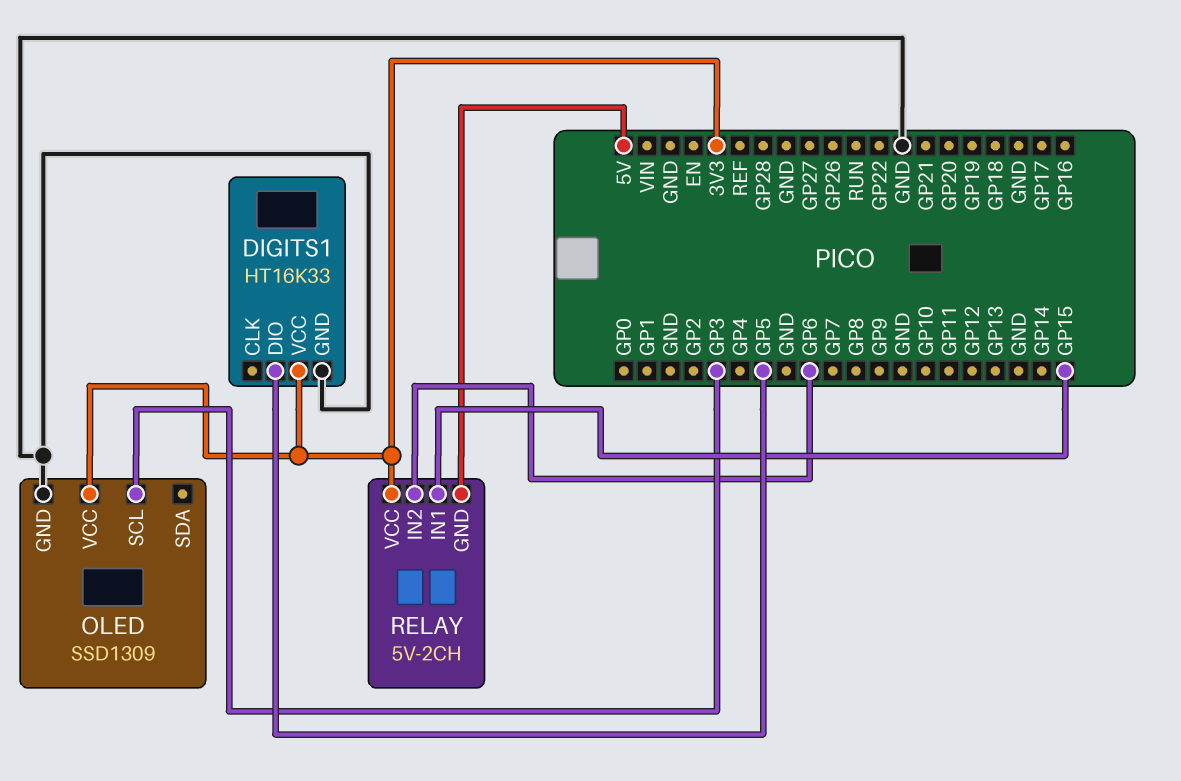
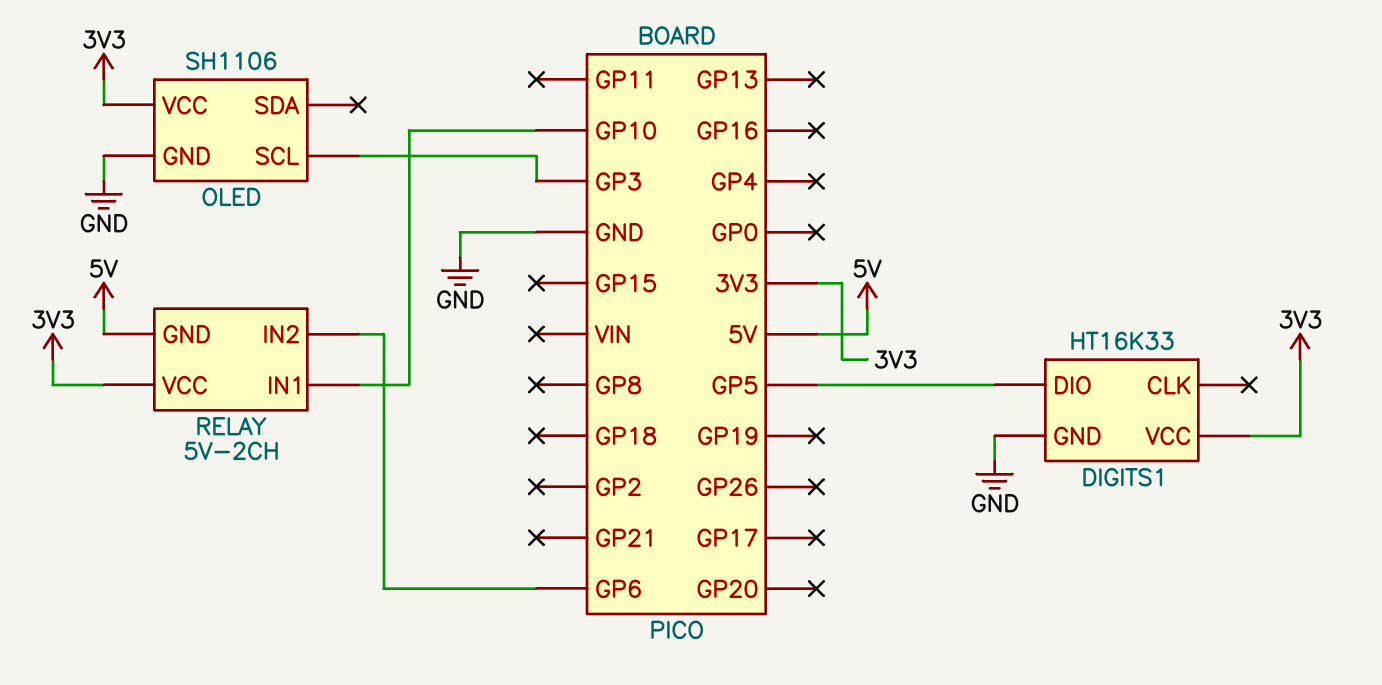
OLED: SSD1309 -> SH1106
RELAY pin IN1: GP15 -> GP10

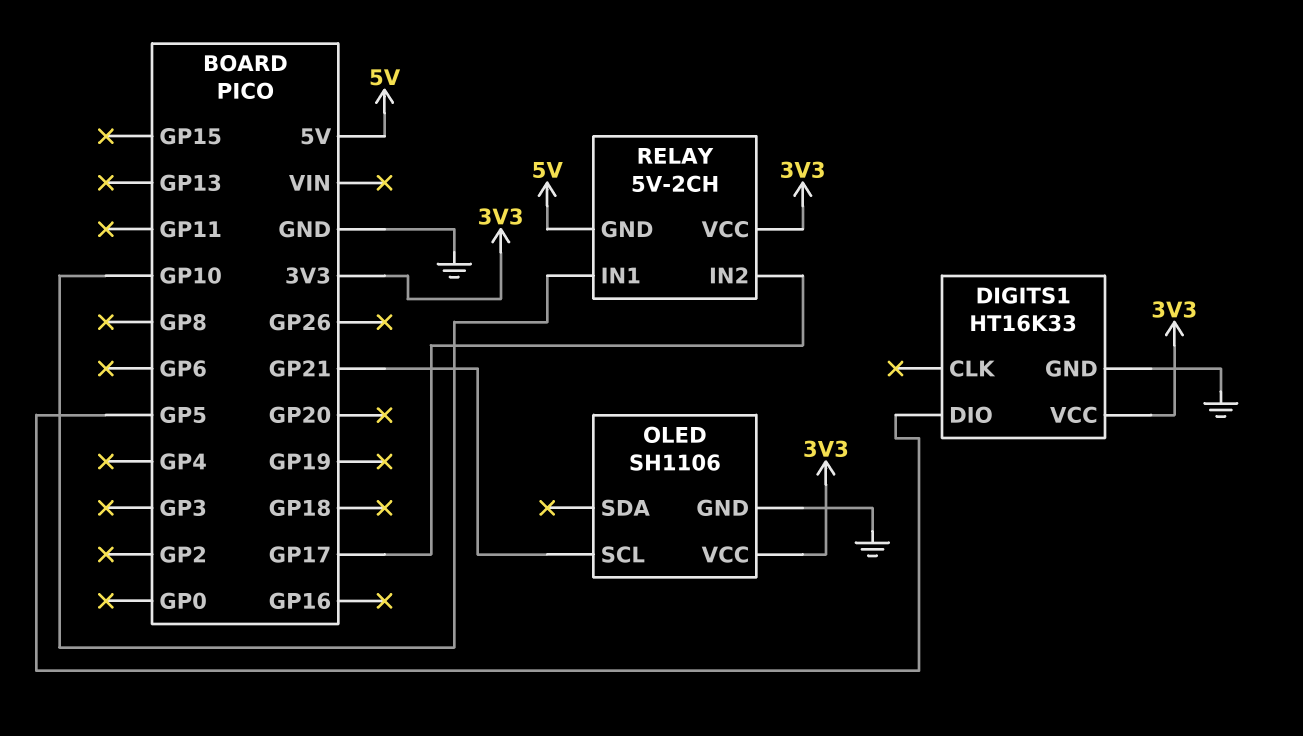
OLED pin SCL: GP3 -> GP21
RELAY pin IN2: GP6 -> GP17

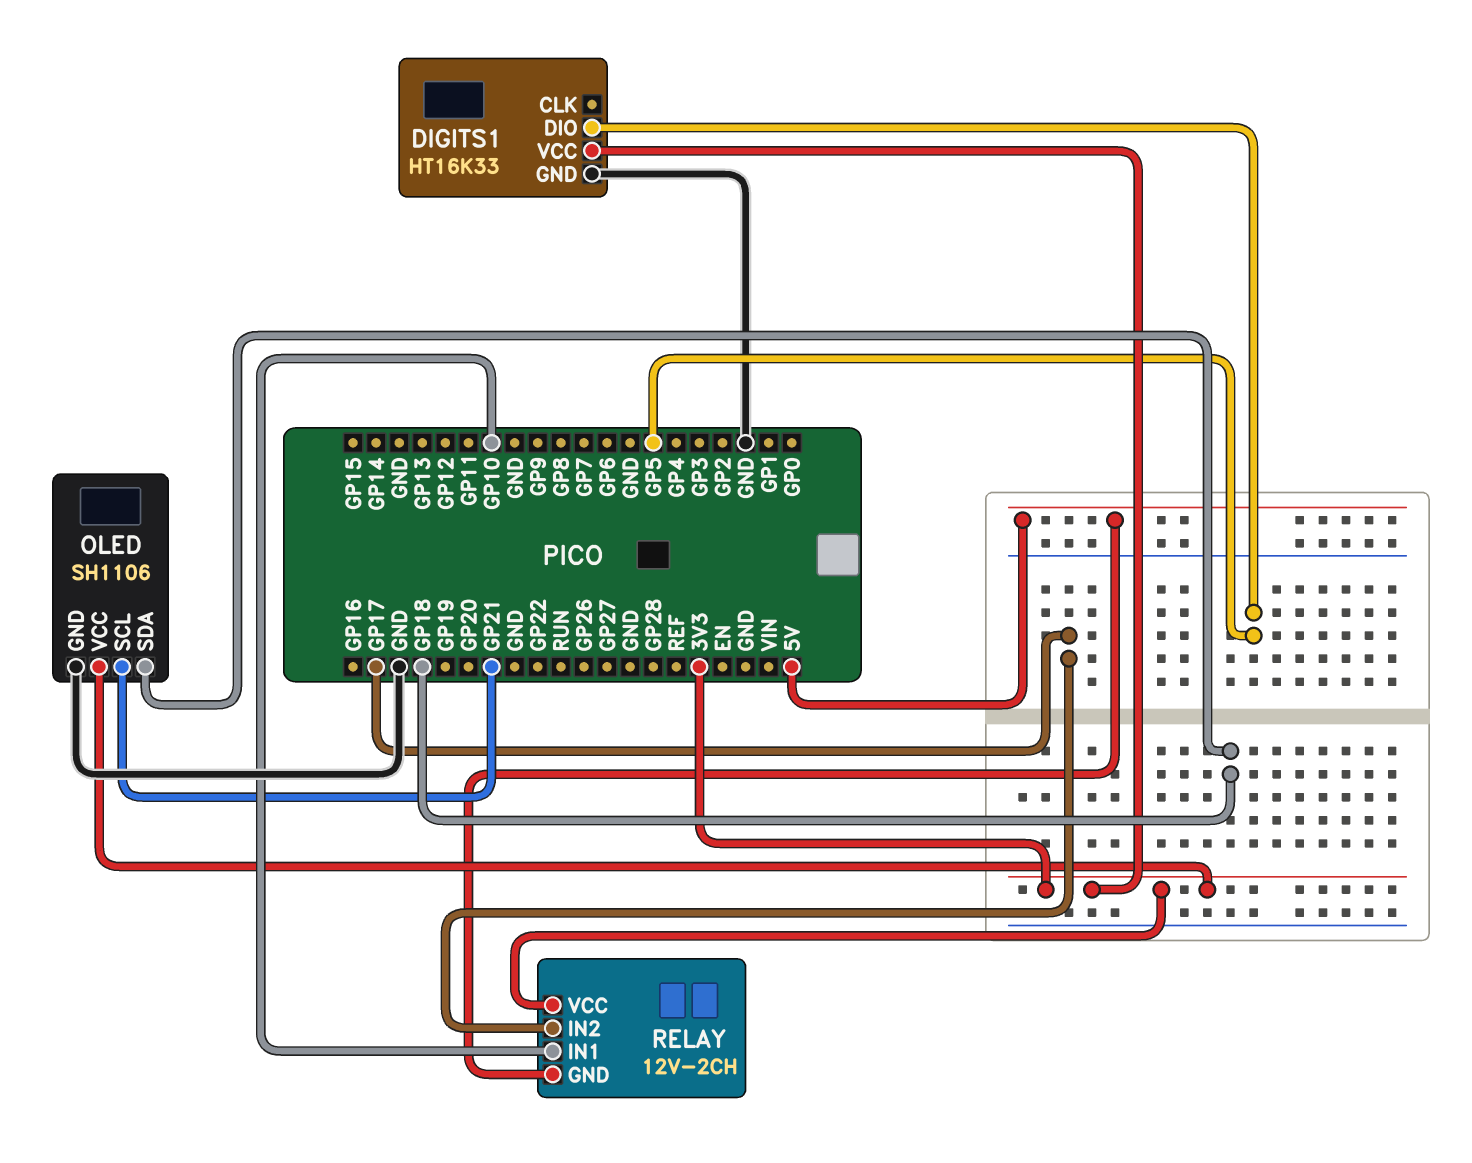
OLED pin SDA: none -> GP18
RELAY: 5V-2CH -> 12V-2CH

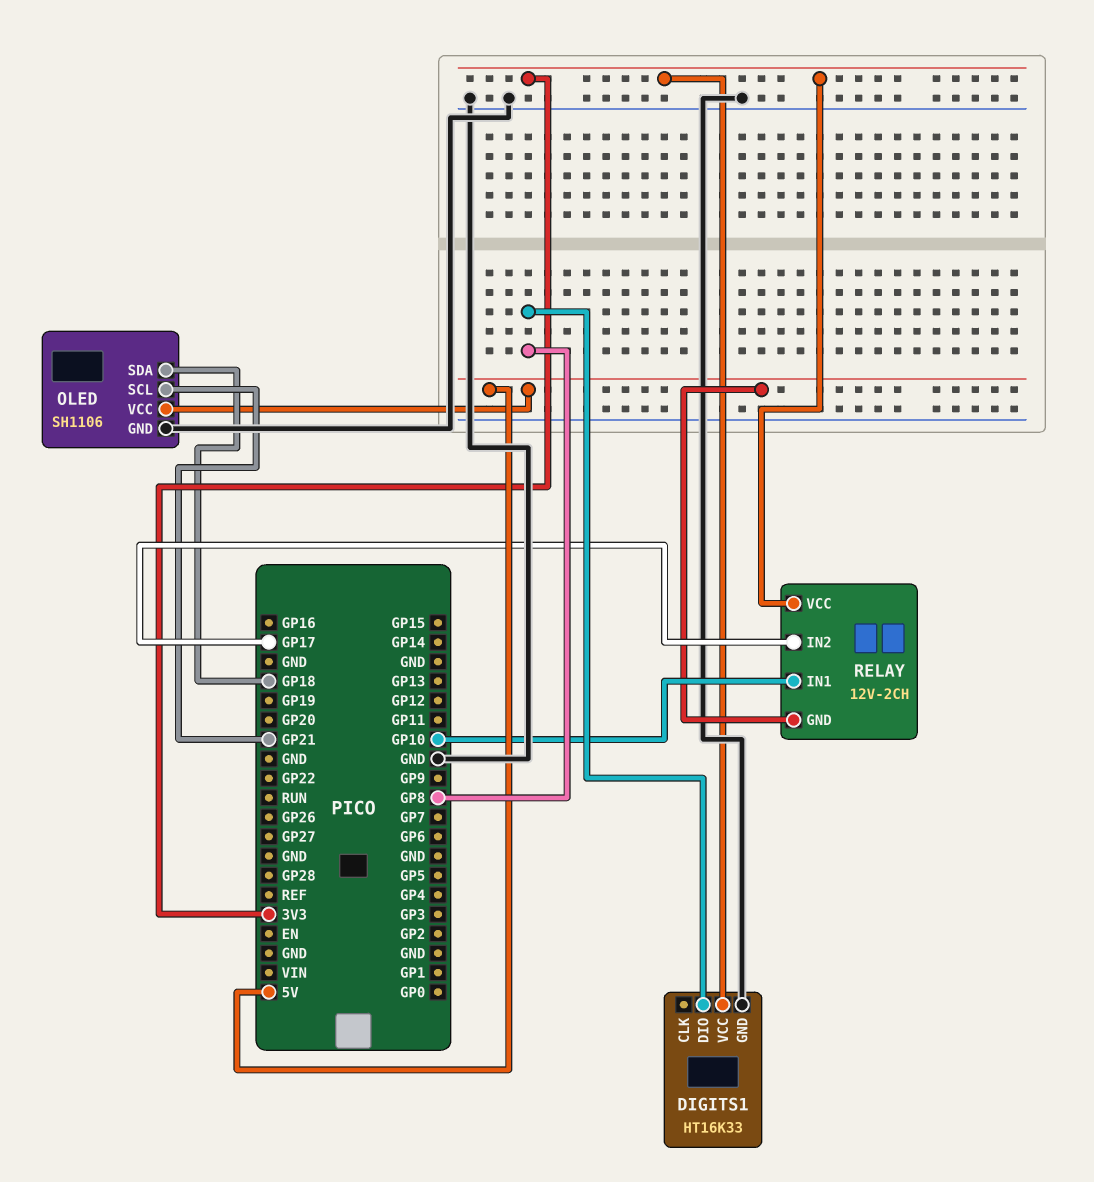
DIGITS1 pin DIO: GP5 -> GP8
OLED pin VCC: 3V3 -> 5V

